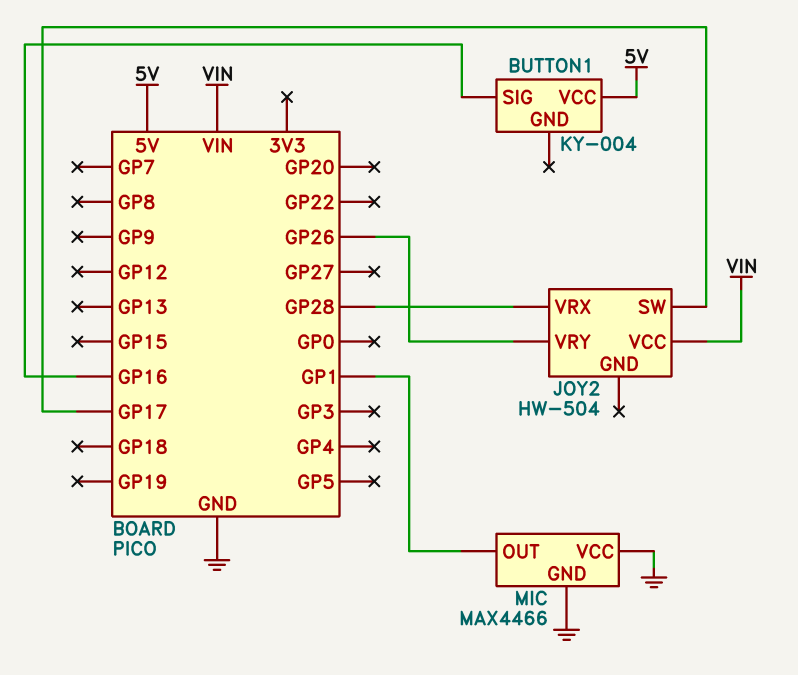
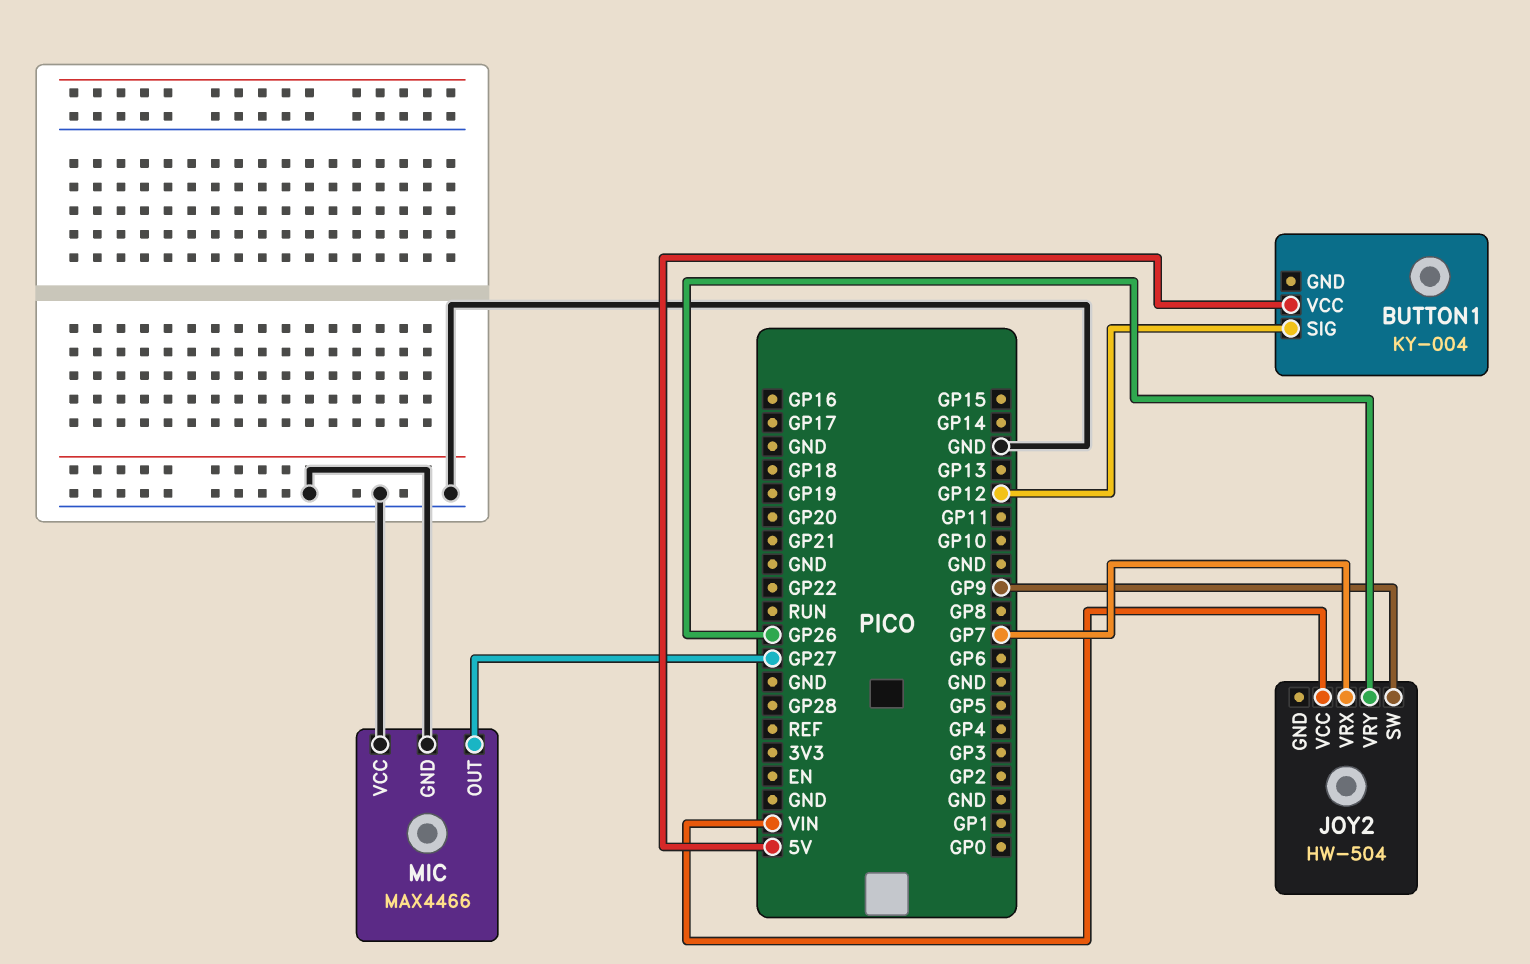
BUTTON1 pin SIG: GP16 -> GP12
JOY2 pin SW: GP17 -> GP9
JOY2 pin VRX: GP28 -> GP7
MIC pin OUT: GP1 -> GP27

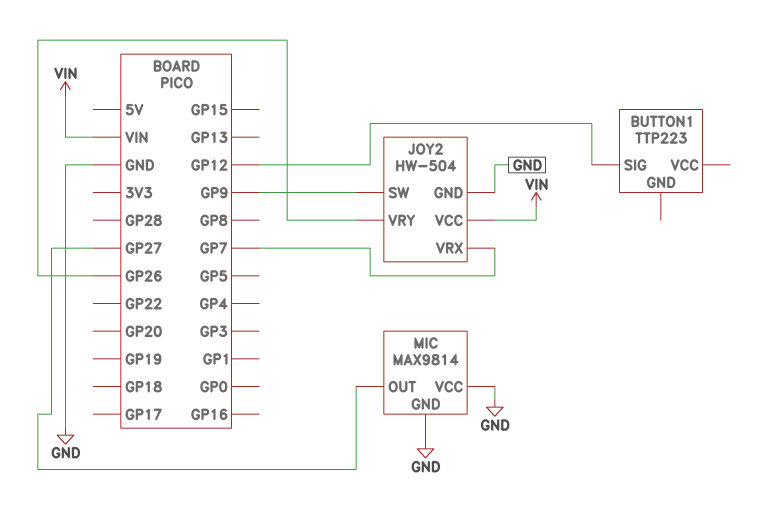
BUTTON1: KY-004 -> TTP223
BUTTON1 pin VCC: 5V -> none
JOY2 pin GND: none -> GND
MIC: MAX4466 -> MAX9814

